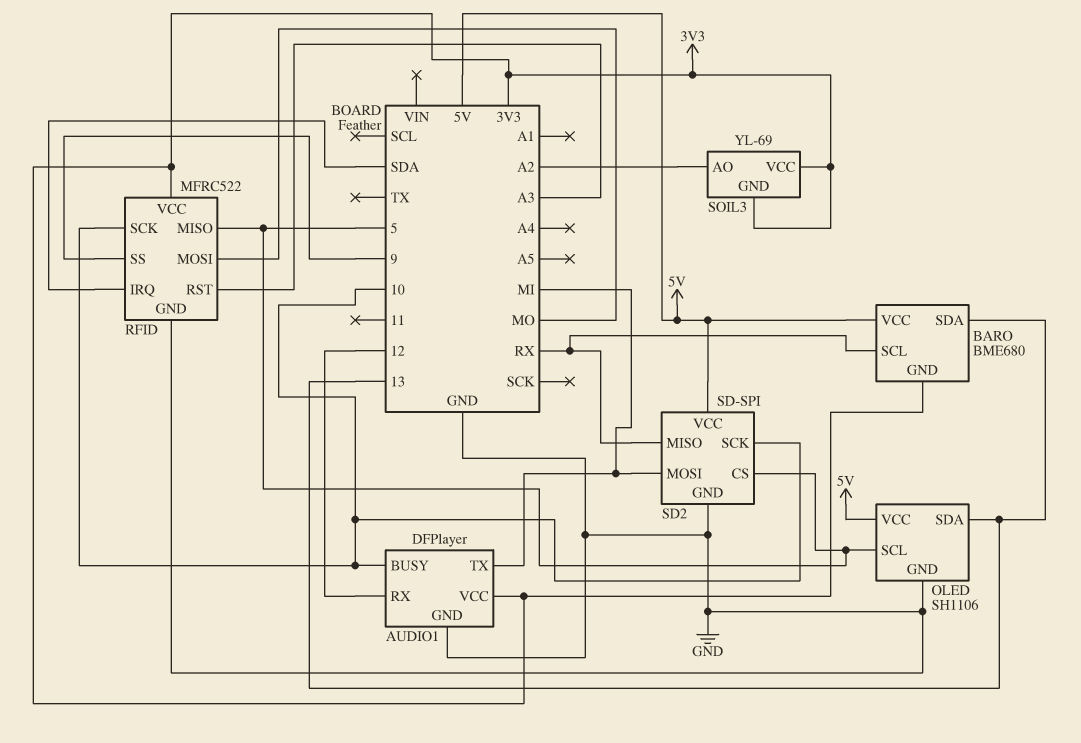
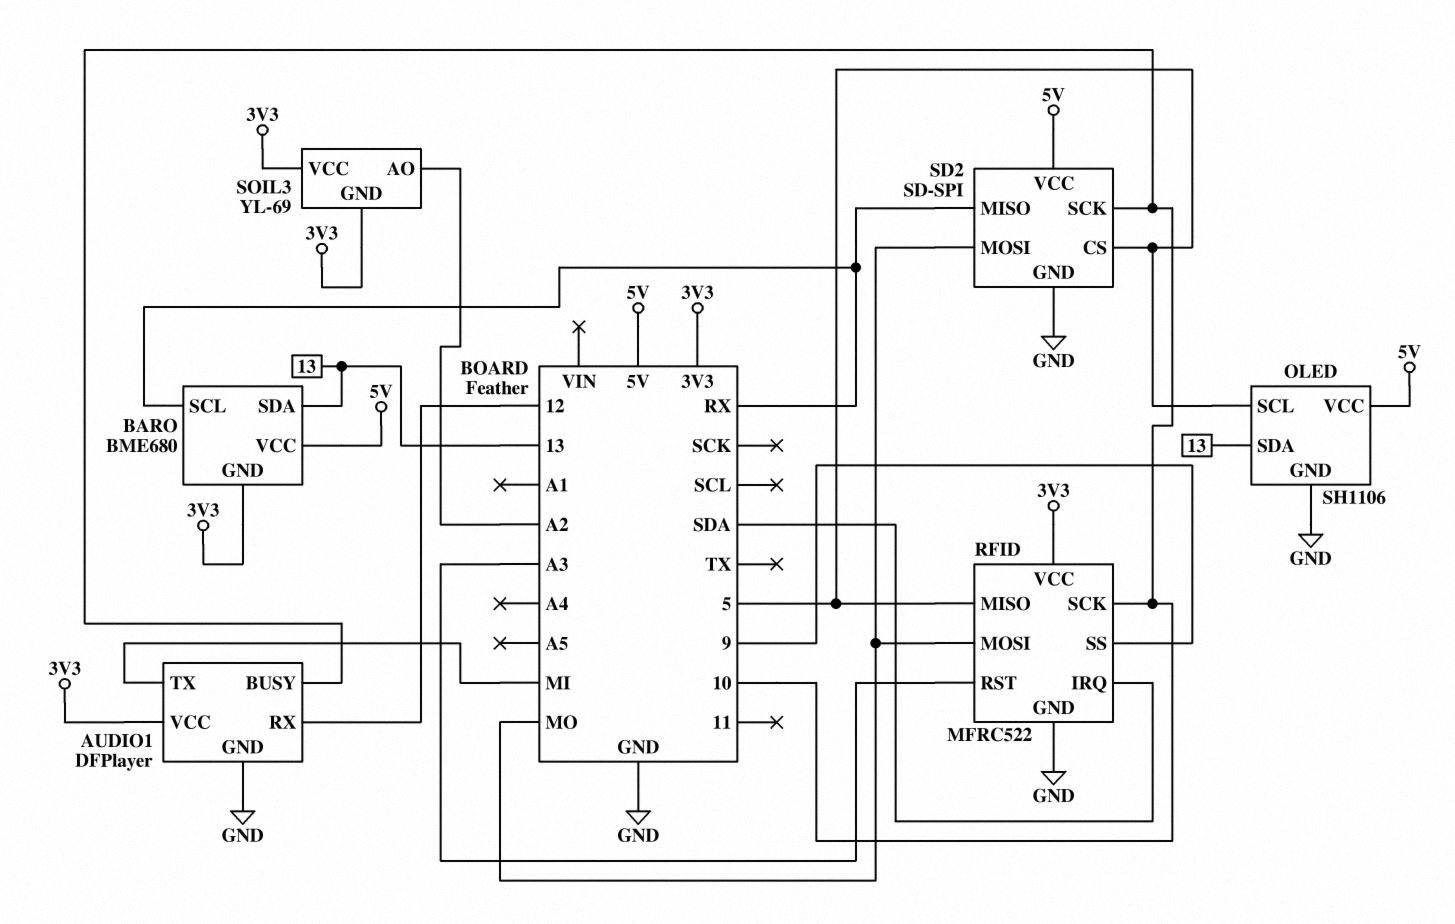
SD2 pin MOSI: MI -> MO

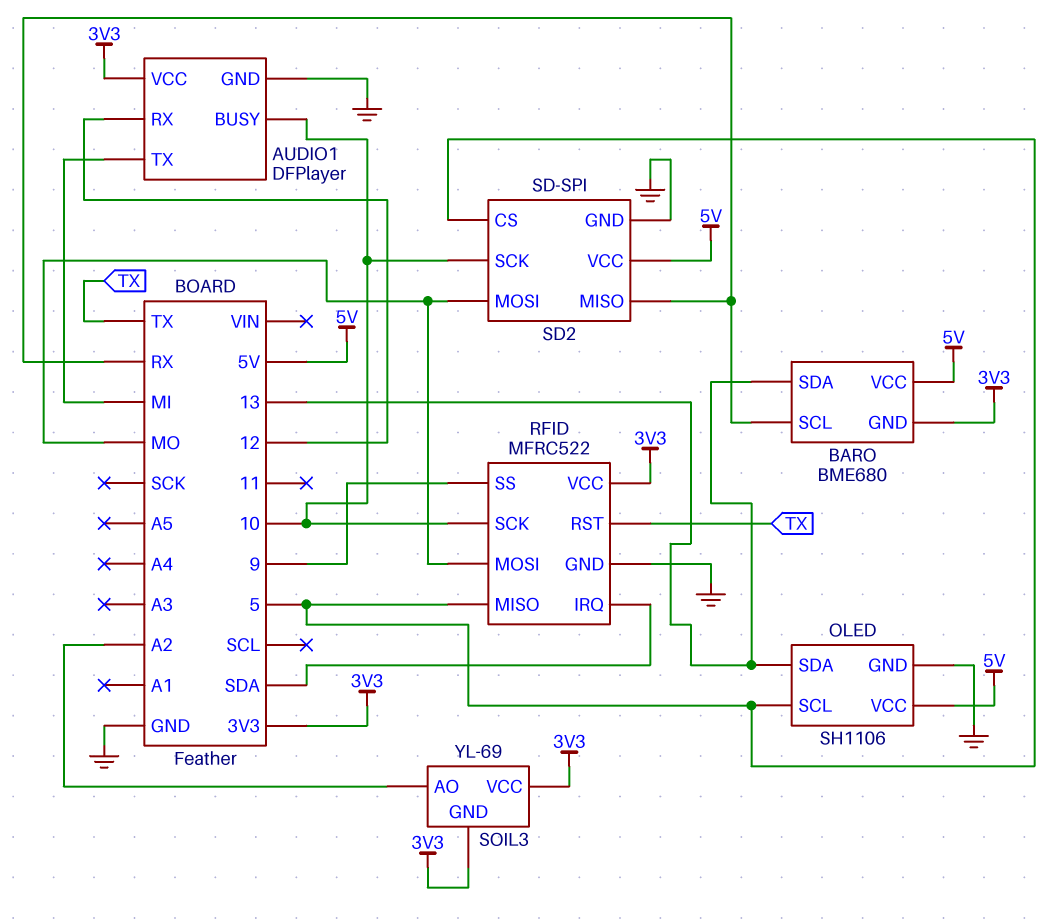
RFID pin RST: A3 -> TX

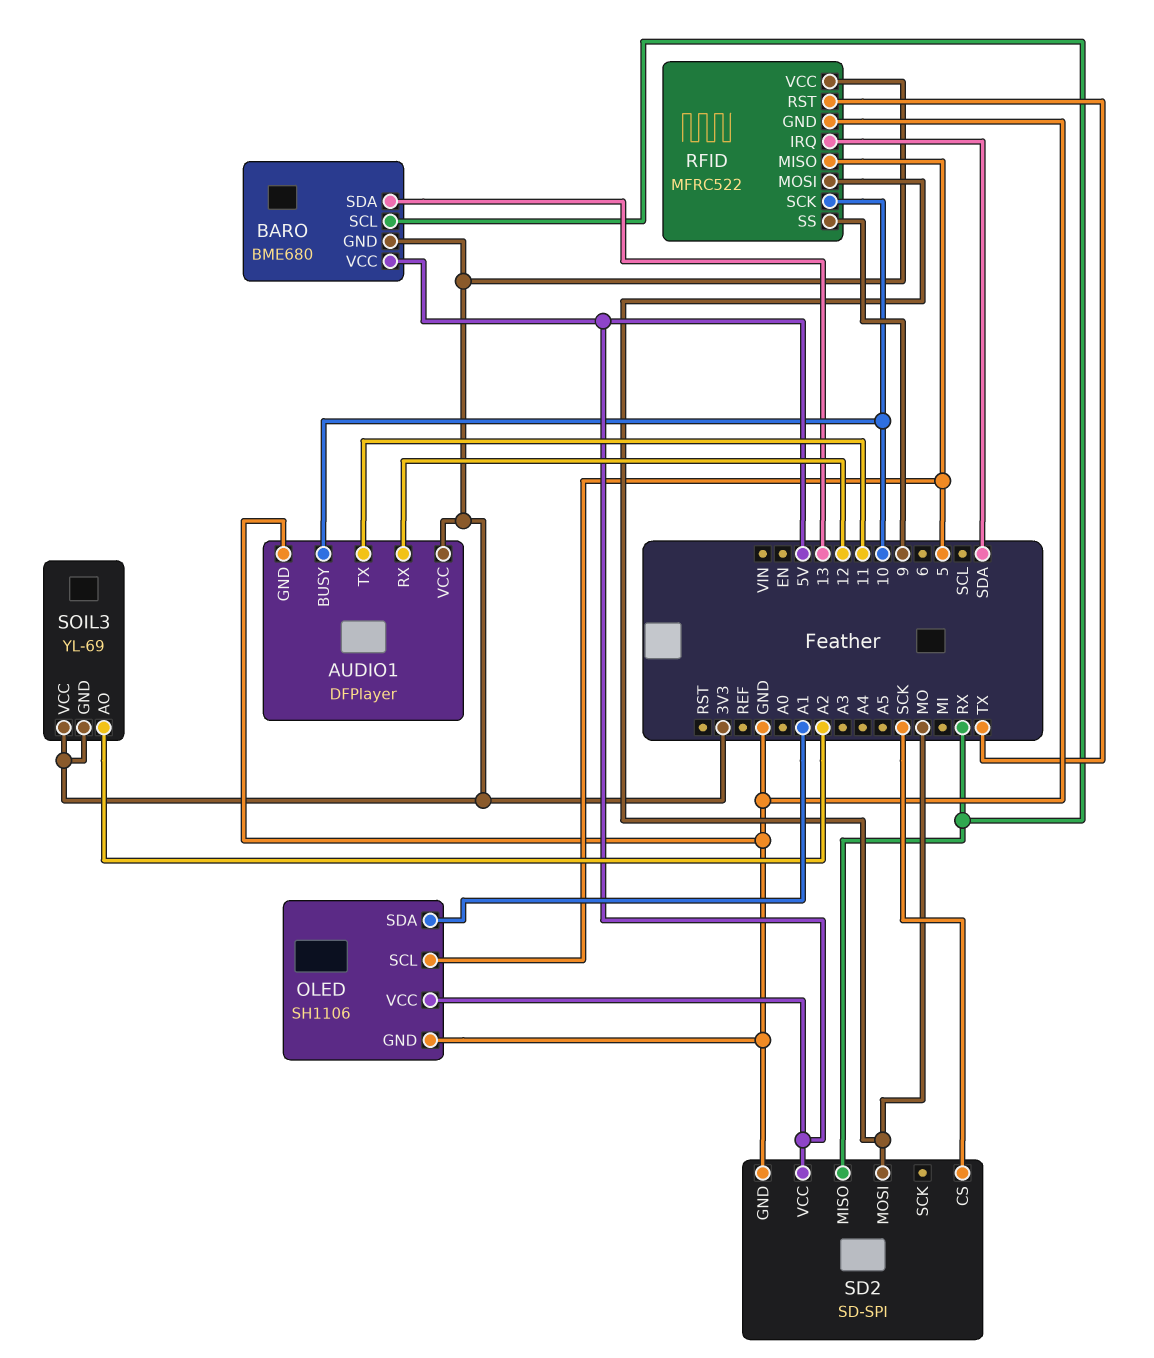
AUDIO1 pin TX: MI -> 11
OLED pin SDA: 13 -> A1
SD2 pin CS: 5 -> SCK
SD2 pin SCK: 10 -> none

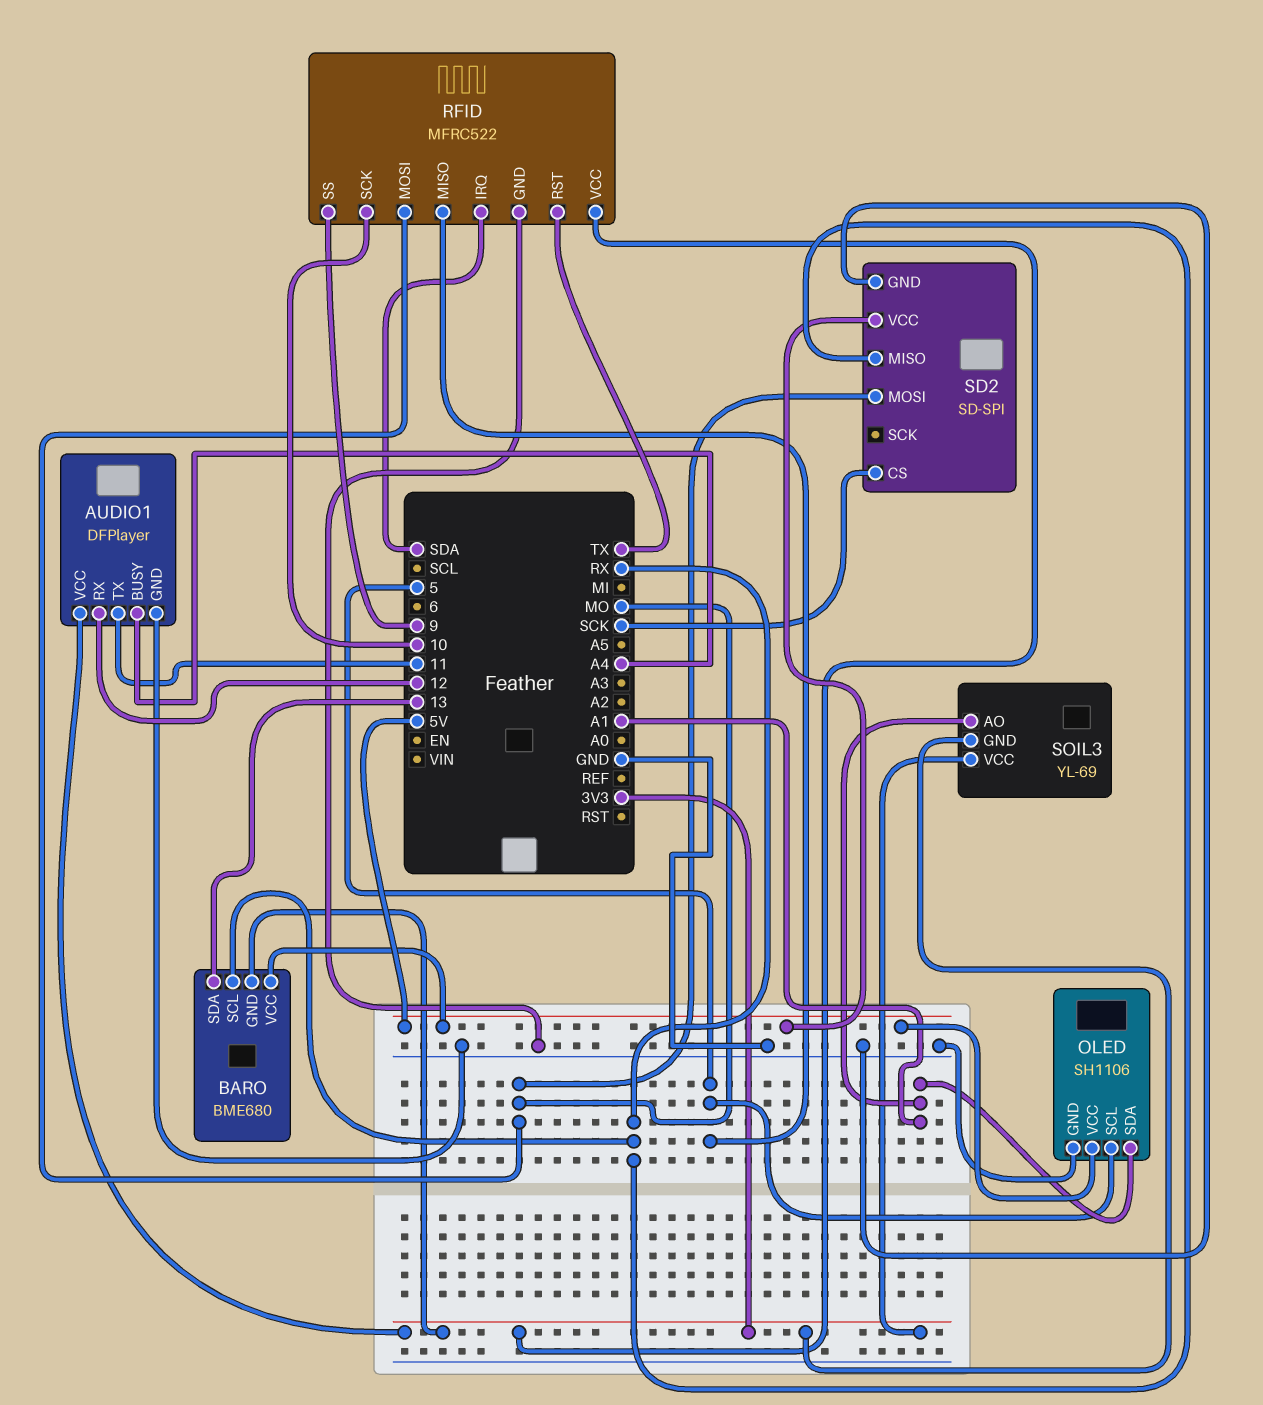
AUDIO1 pin BUSY: 10 -> A4
SOIL3 pin AO: A2 -> A1

